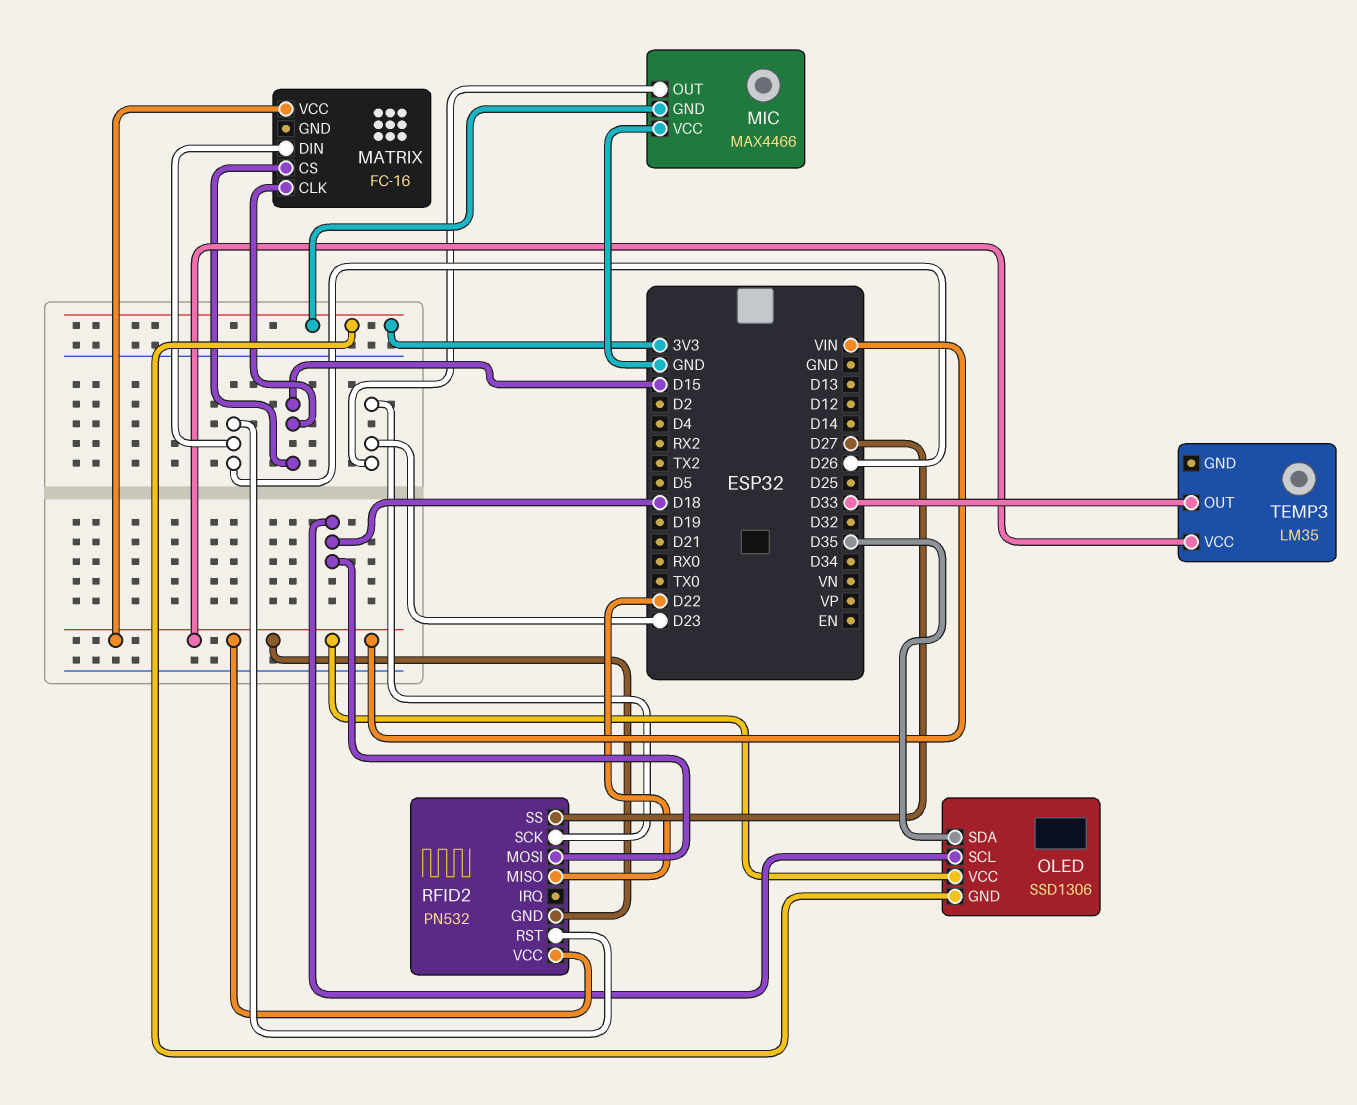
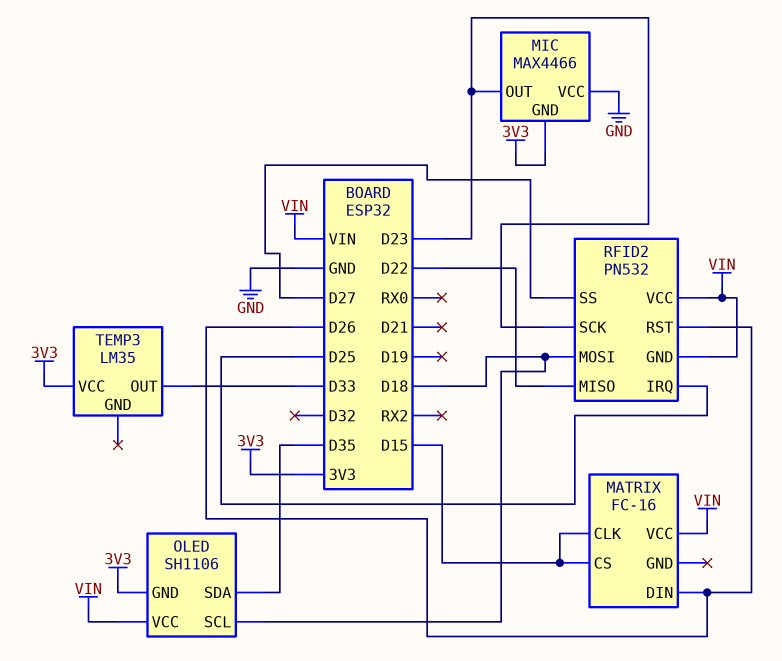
OLED: SSD1306 -> SH1106
RFID2 pin IRQ: none -> D25
TEMP3 pin VCC: VIN -> 3V3

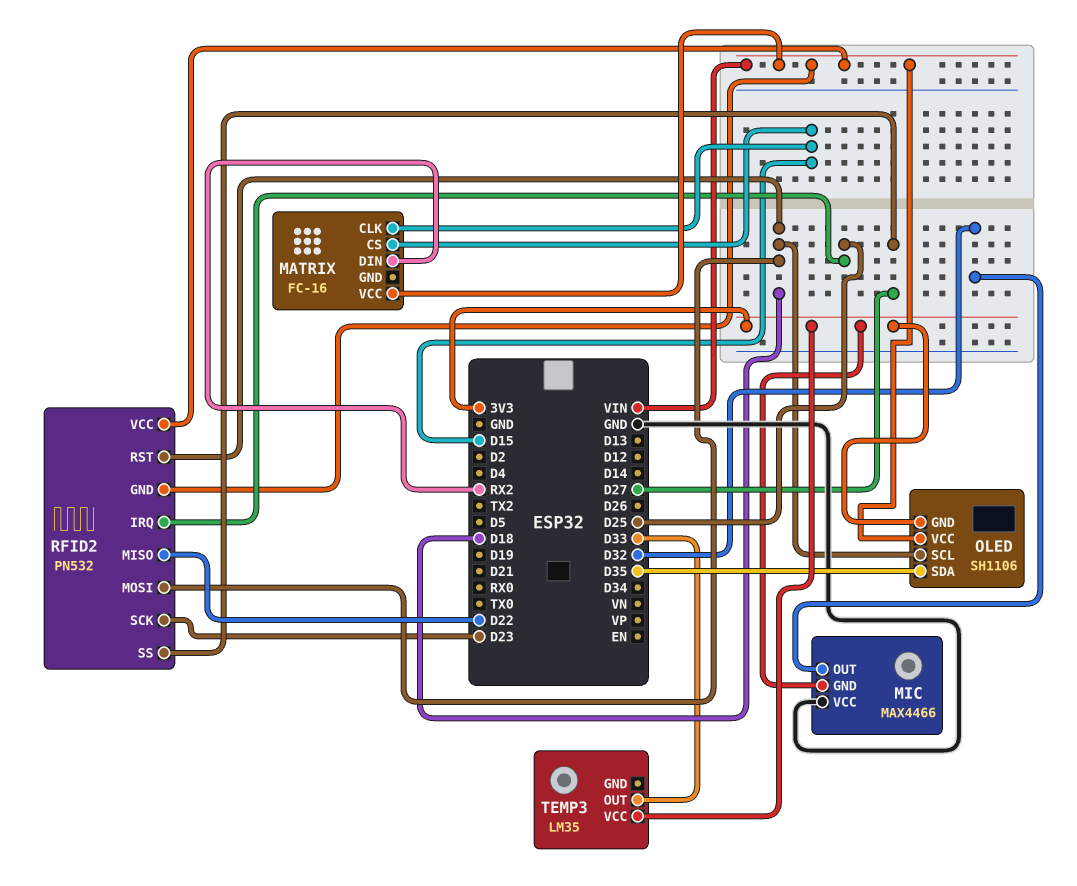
MATRIX pin DIN: D26 -> RX2
MIC pin OUT: D23 -> D32
RFID2 pin RST: D26 -> D18

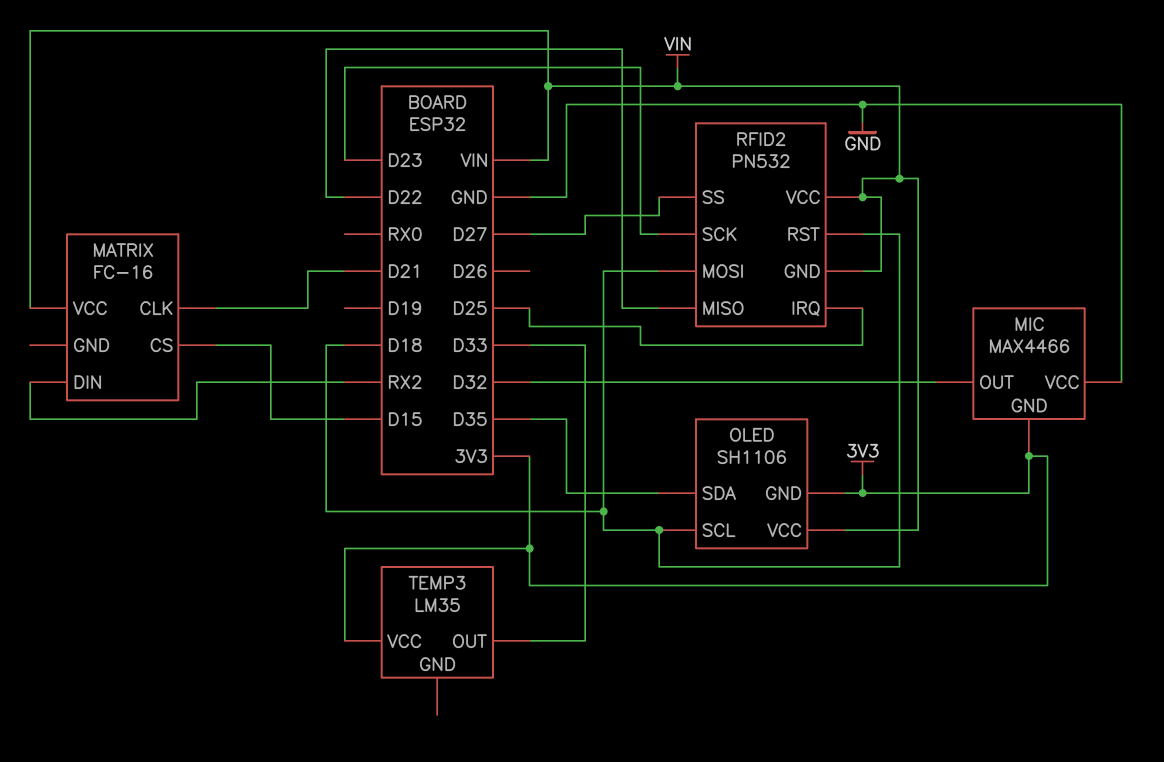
MATRIX pin CLK: D15 -> D21

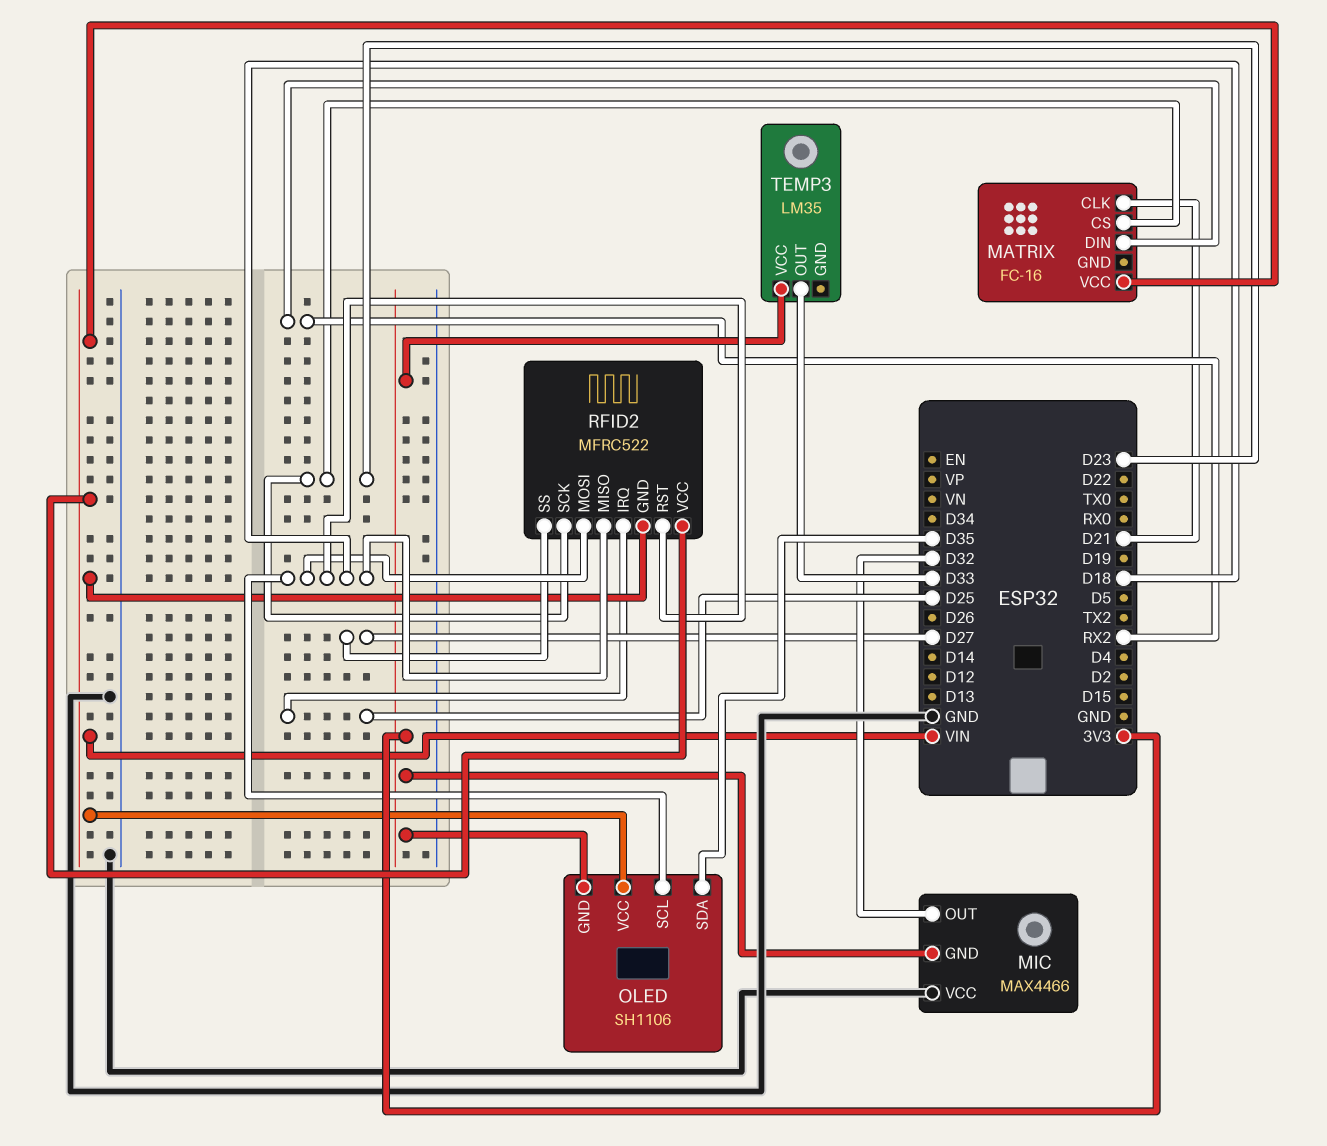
MATRIX pin CS: D15 -> D23
RFID2: PN532 -> MFRC522
RFID2 pin MISO: D22 -> D18

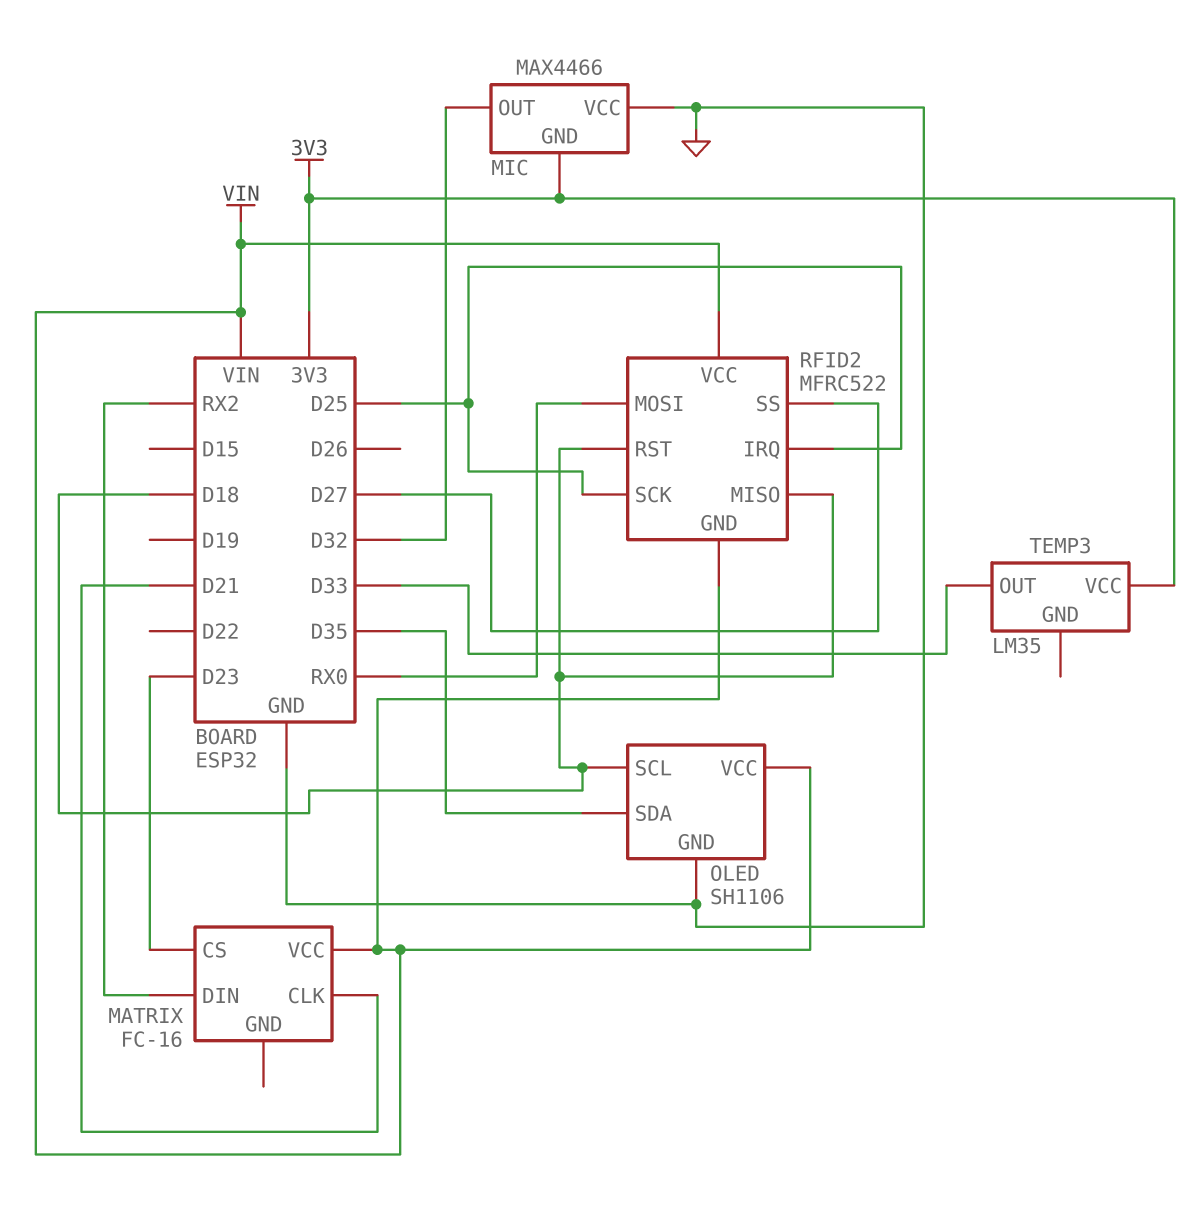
OLED pin GND: 3V3 -> GND
RFID2 pin MOSI: D18 -> RX0
RFID2 pin SCK: D23 -> D25

